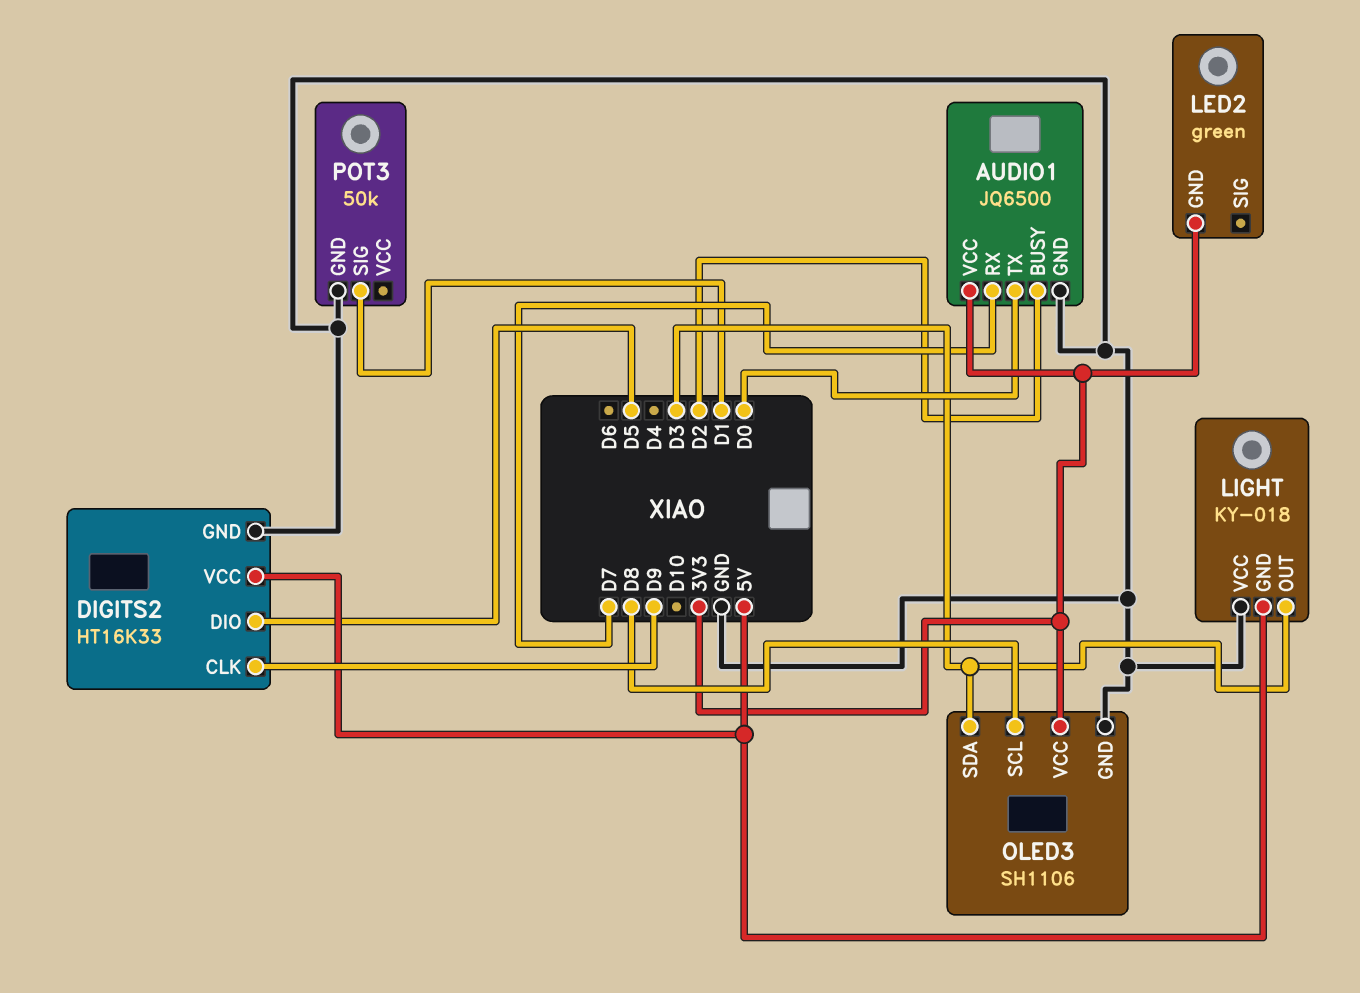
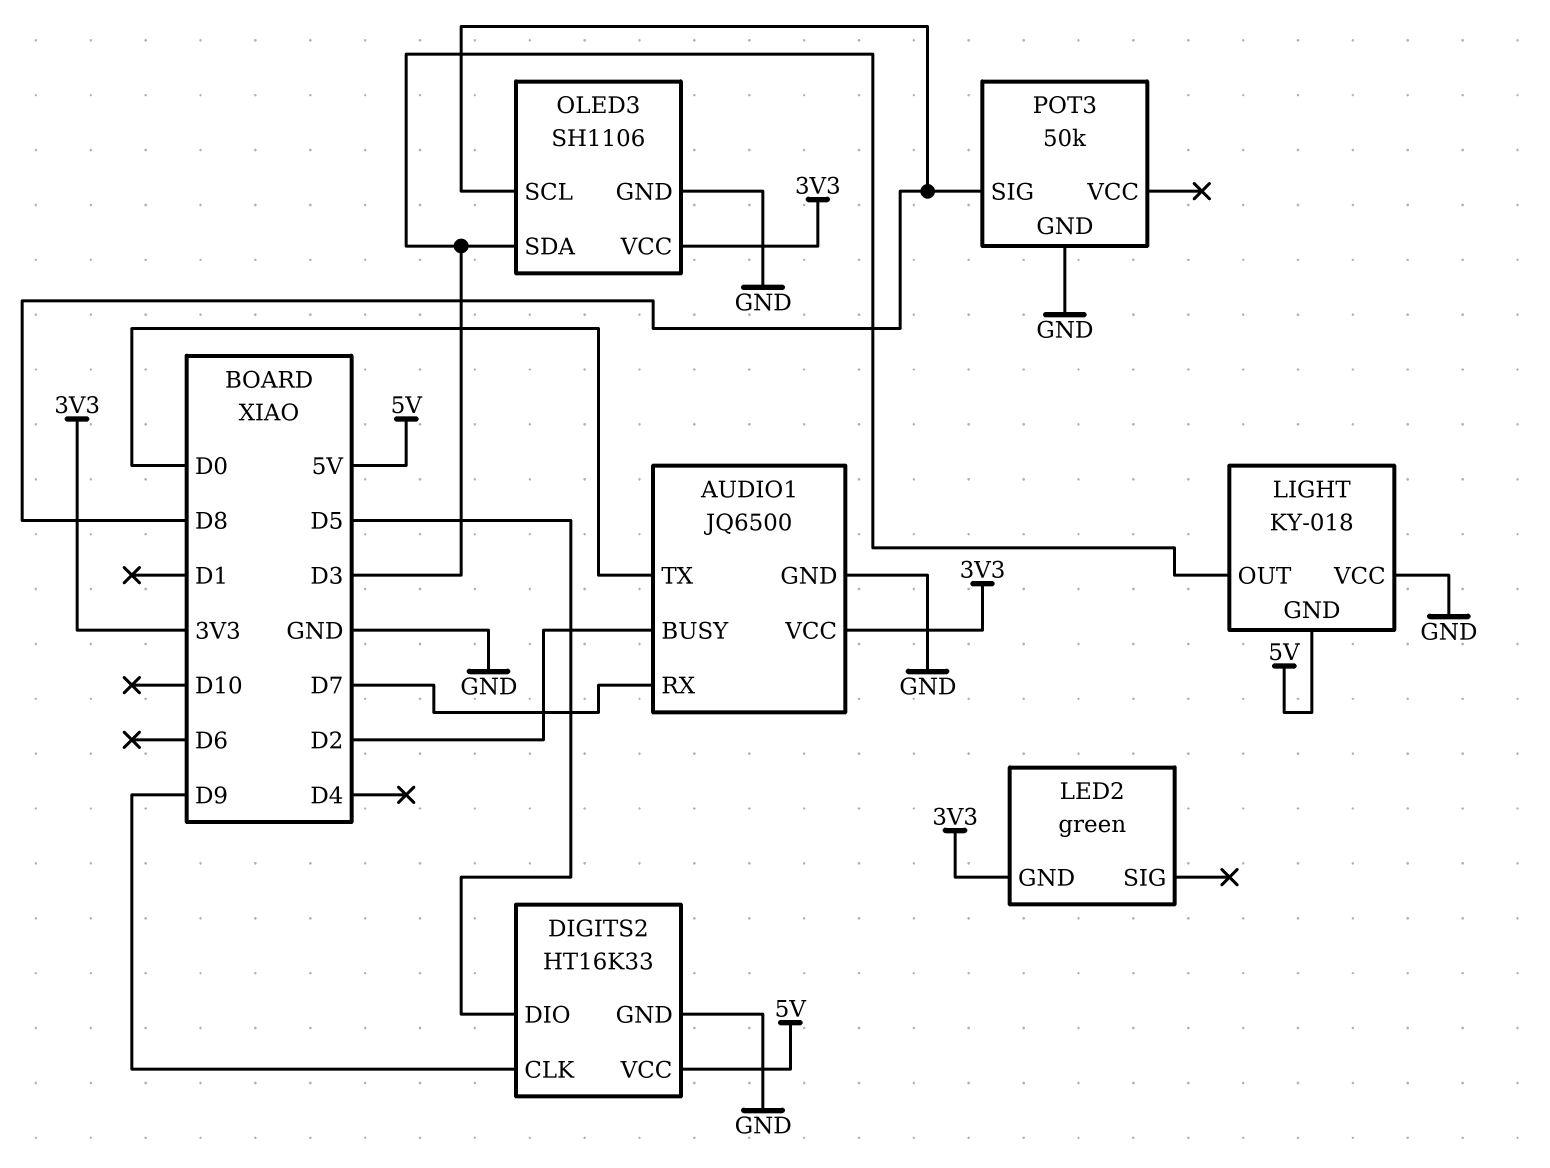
POT3 pin SIG: D1 -> D8

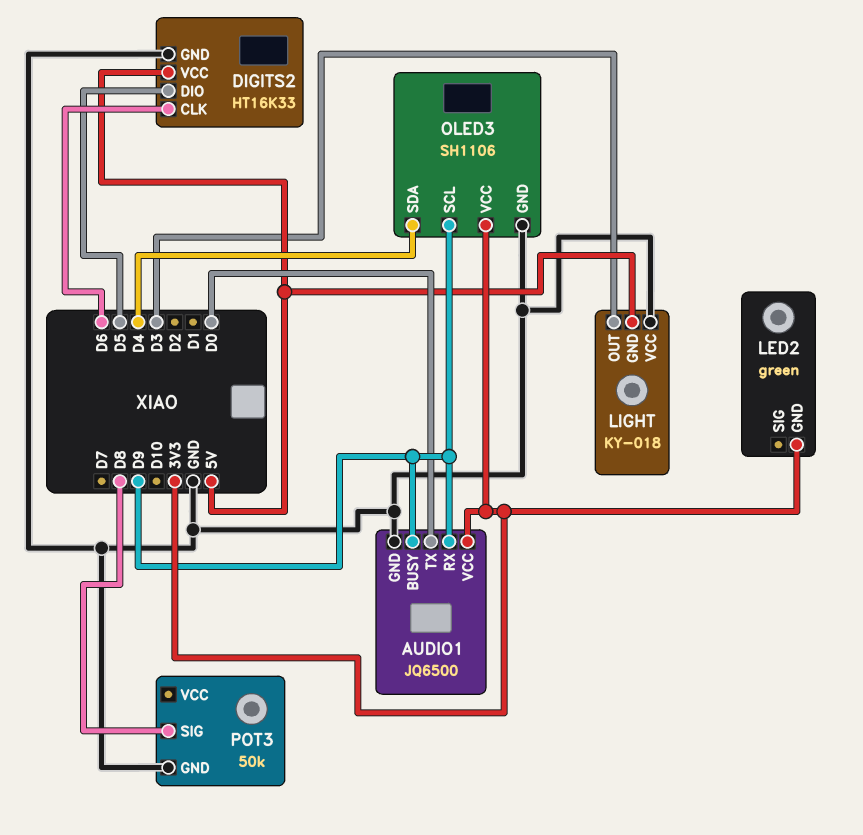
AUDIO1 pin BUSY: D2 -> D9
AUDIO1 pin RX: D7 -> D9
DIGITS2 pin CLK: D9 -> D6
OLED3 pin SCL: D8 -> D9
OLED3 pin SDA: D3 -> D4

